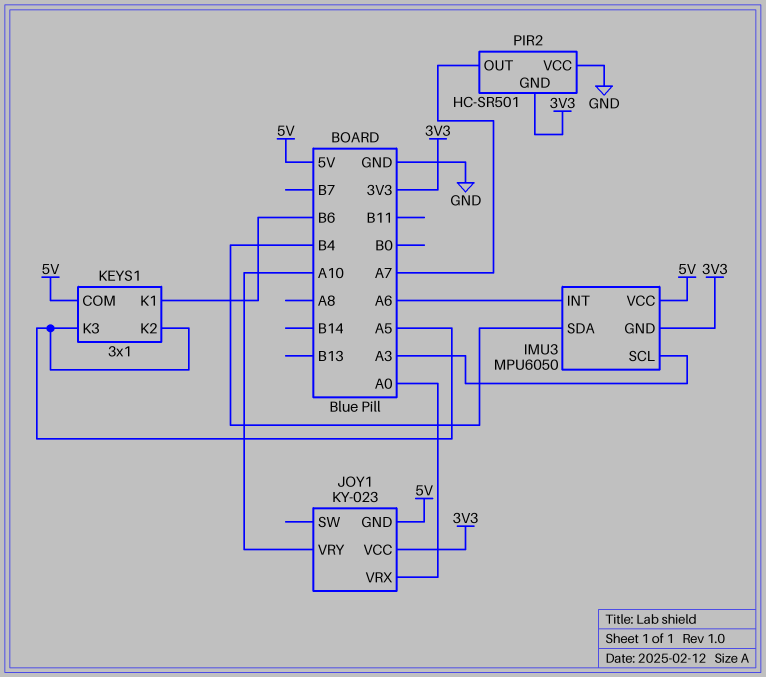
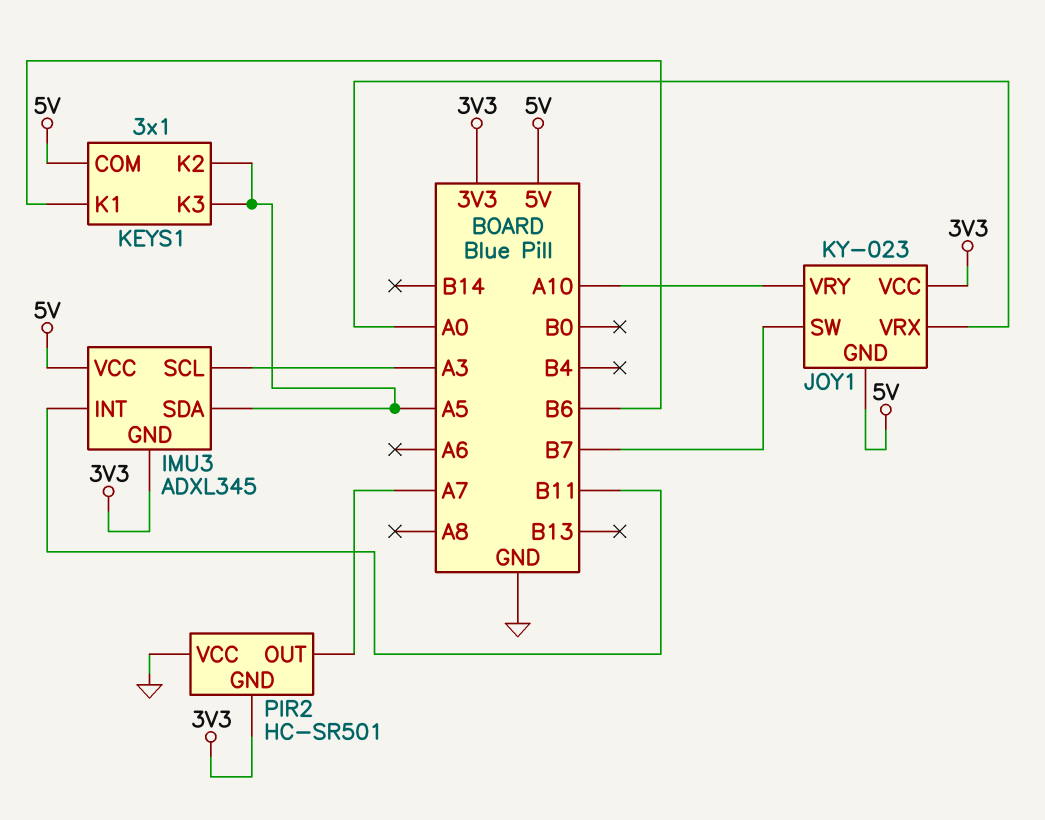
IMU3: MPU6050 -> ADXL345
IMU3 pin INT: A6 -> B11
IMU3 pin SDA: B4 -> A5
JOY1 pin SW: none -> B7

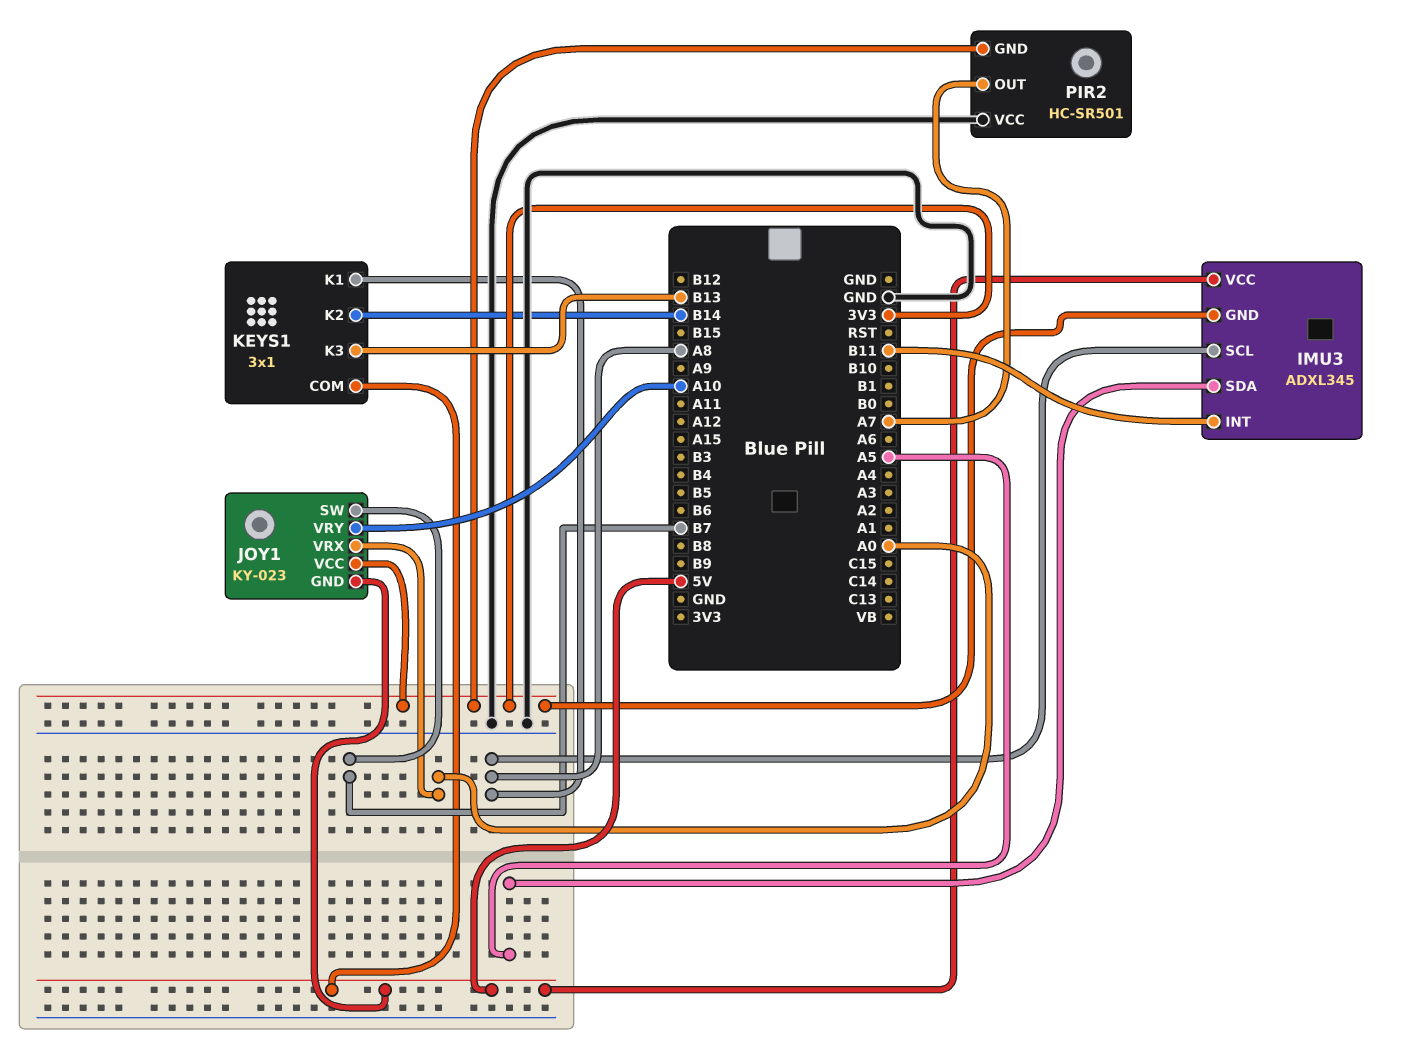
IMU3 pin SCL: A3 -> A8
KEYS1 pin K1: B6 -> A8
KEYS1 pin K2: A5 -> B14
KEYS1 pin K3: A5 -> B13

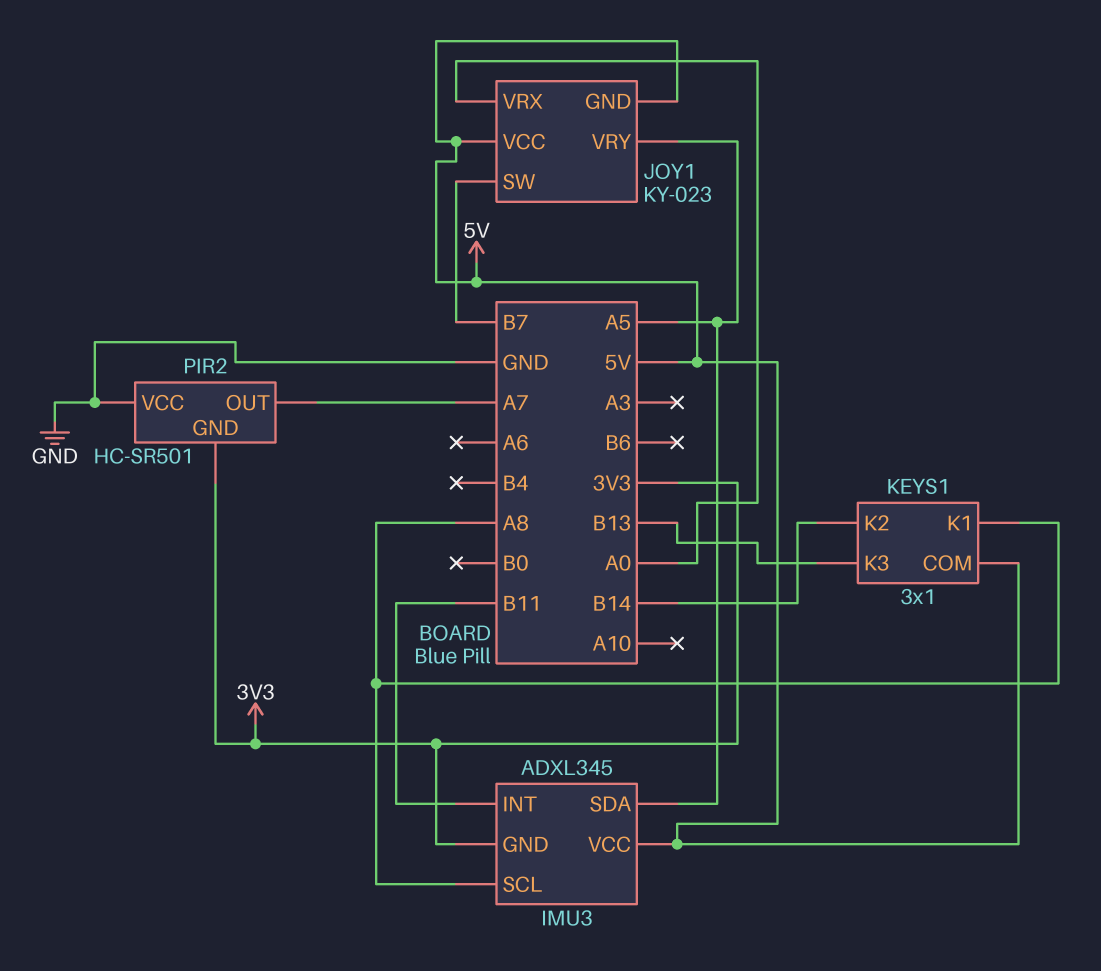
JOY1 pin VCC: 3V3 -> 5V
JOY1 pin VRY: A10 -> A5

